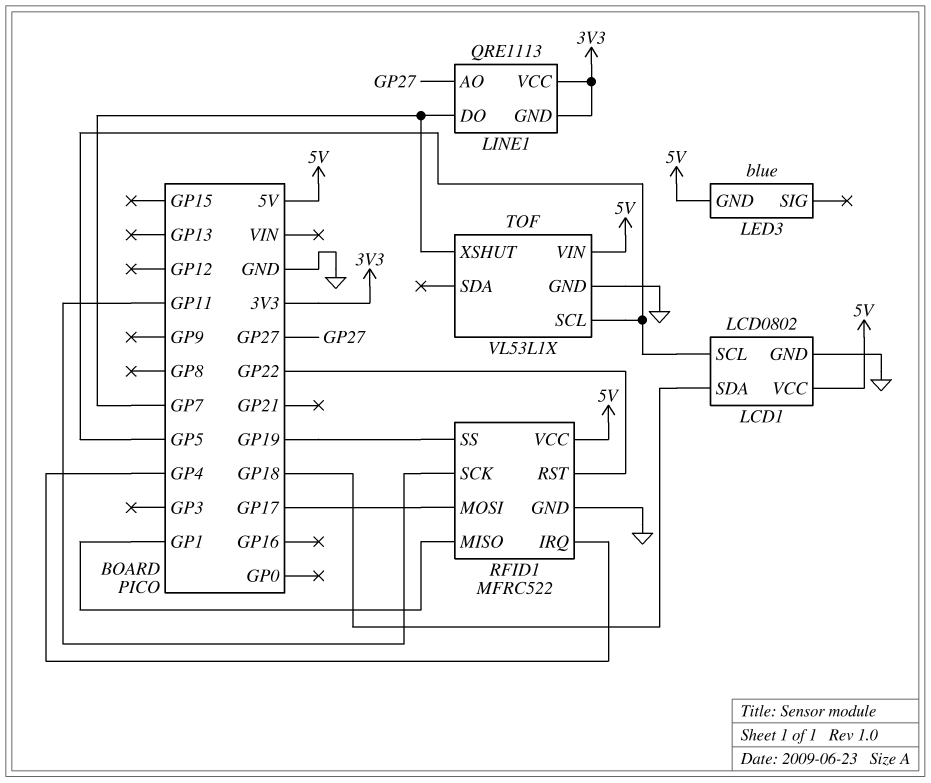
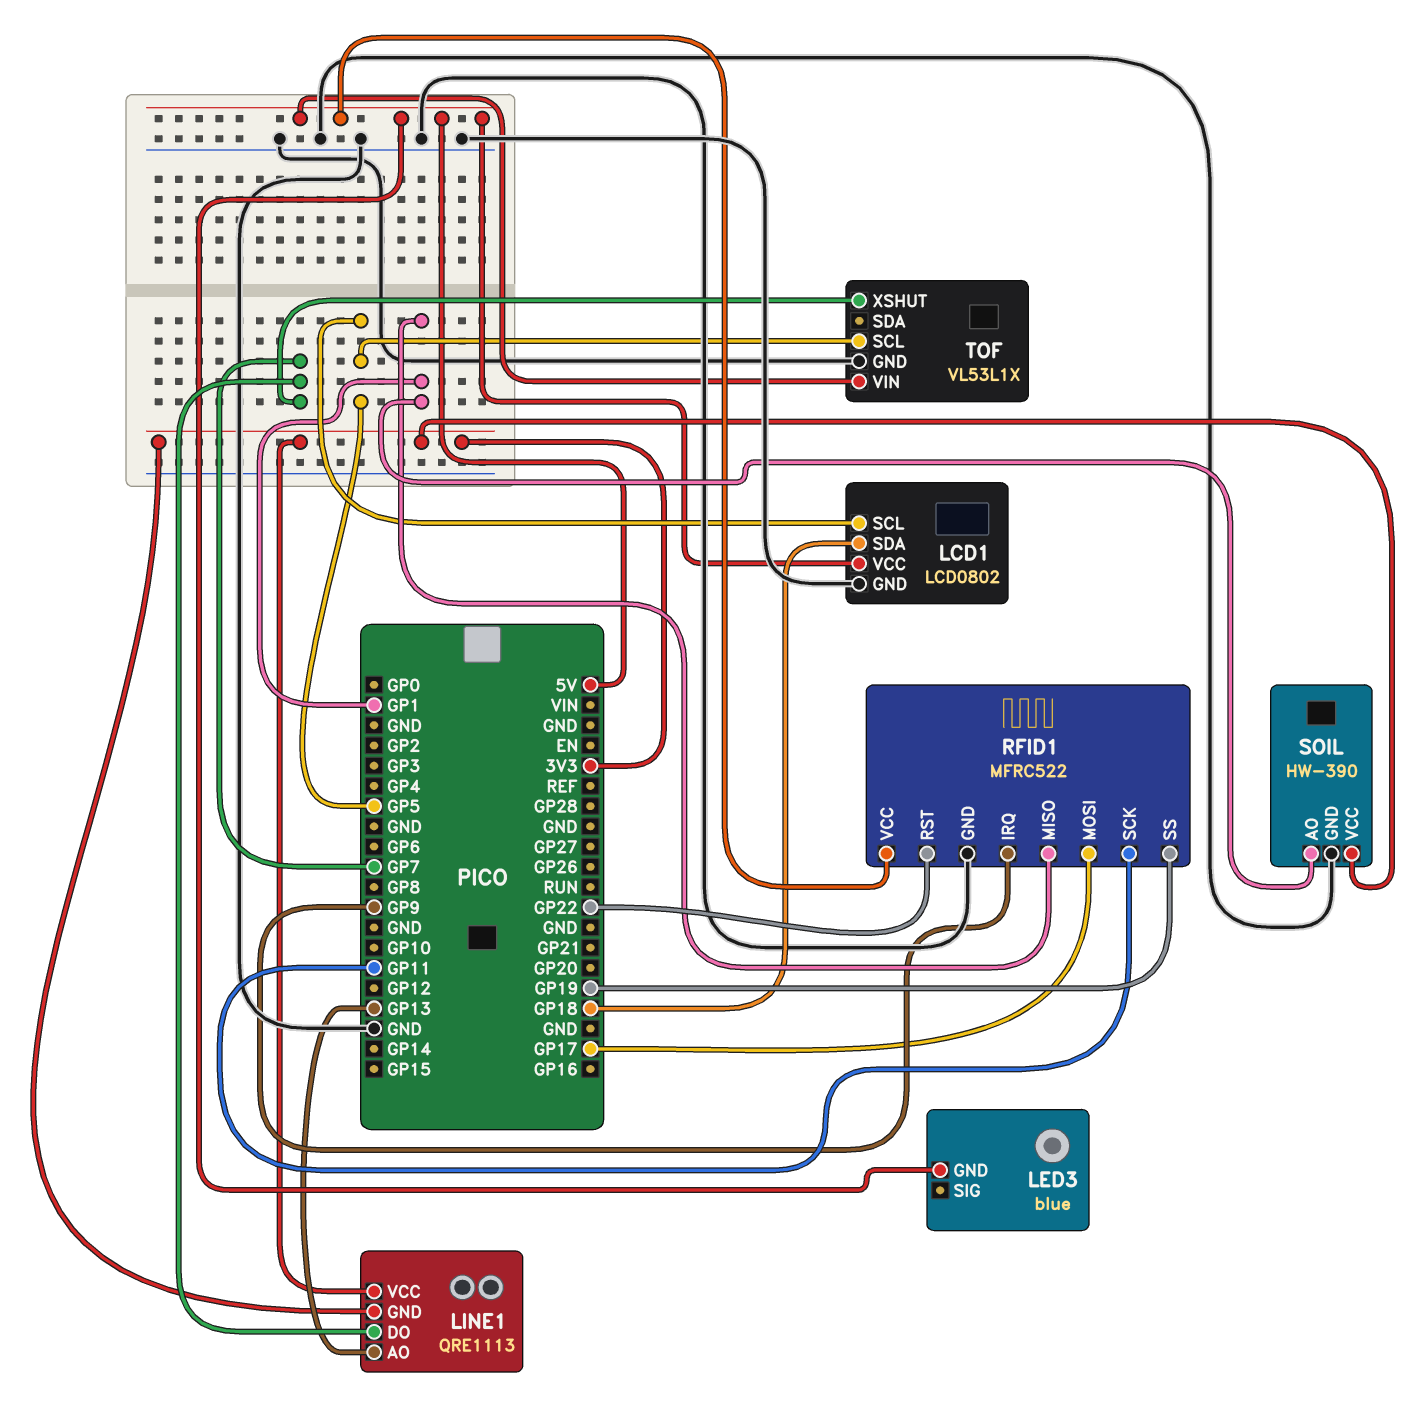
LINE1 pin AO: GP27 -> GP13
RFID1 pin IRQ: GP4 -> GP9
SOIL: none -> HW-390
SOIL pin AO: none -> GP1
SOIL pin GND: none -> GND
SOIL pin VCC: none -> 3V3

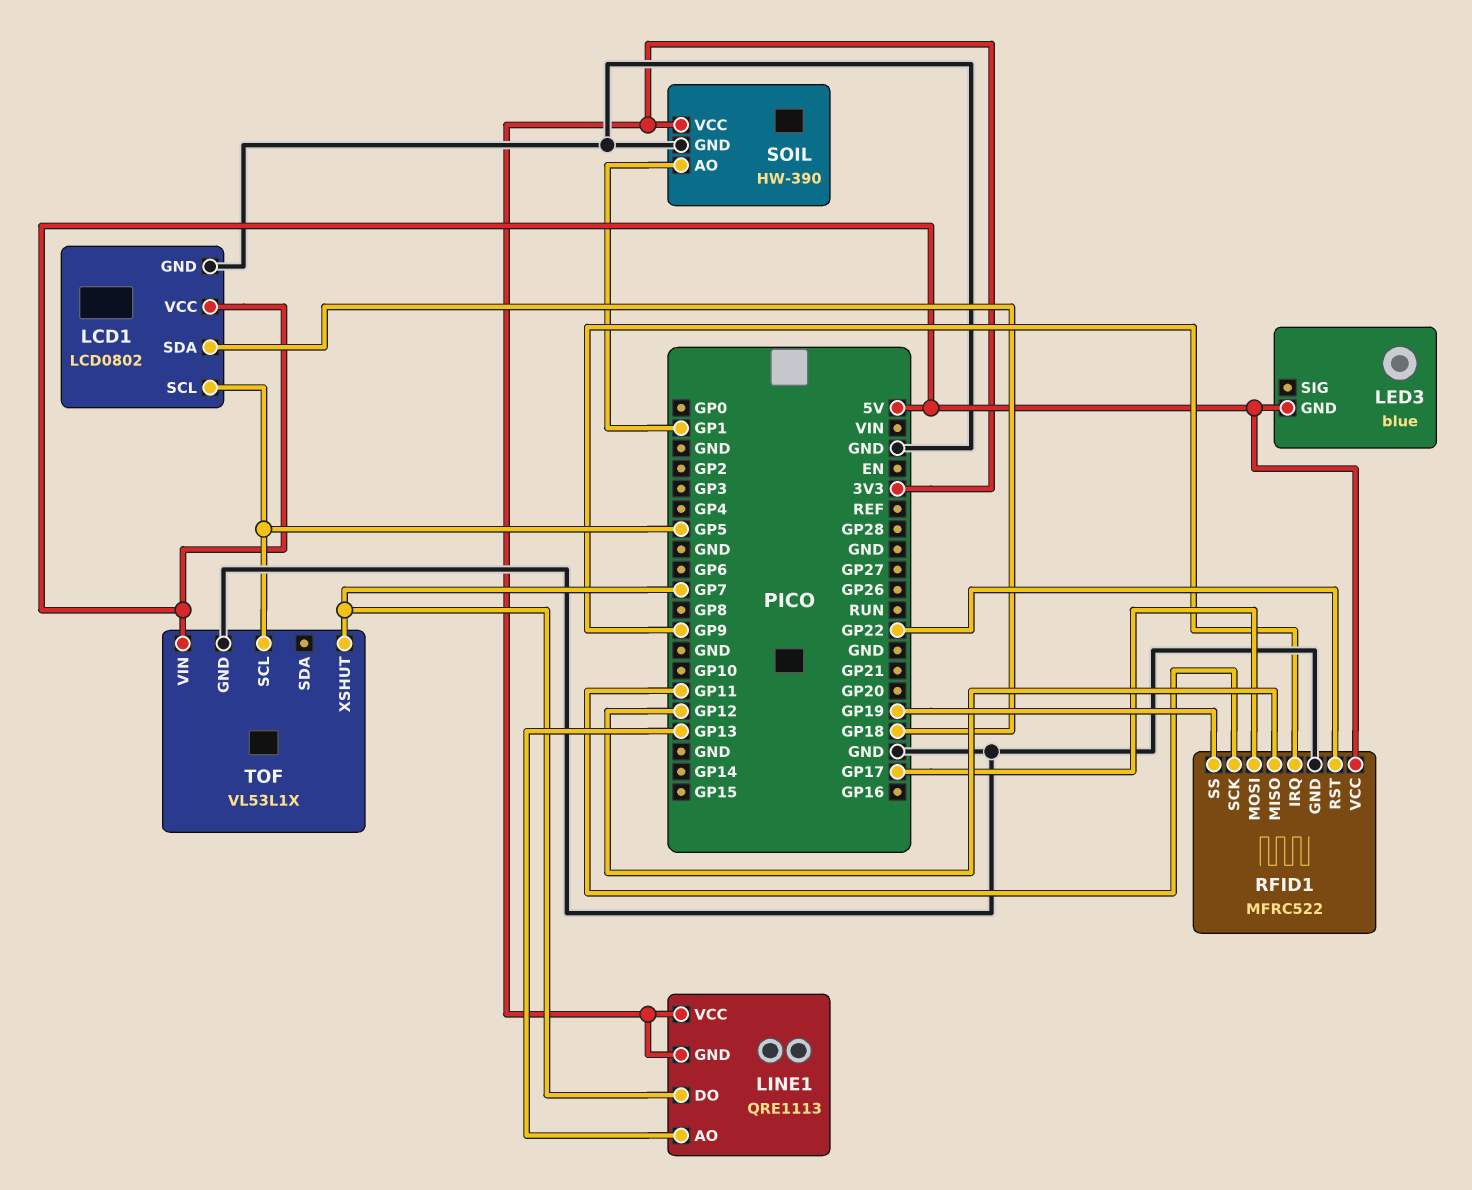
RFID1 pin MISO: GP1 -> GP12

